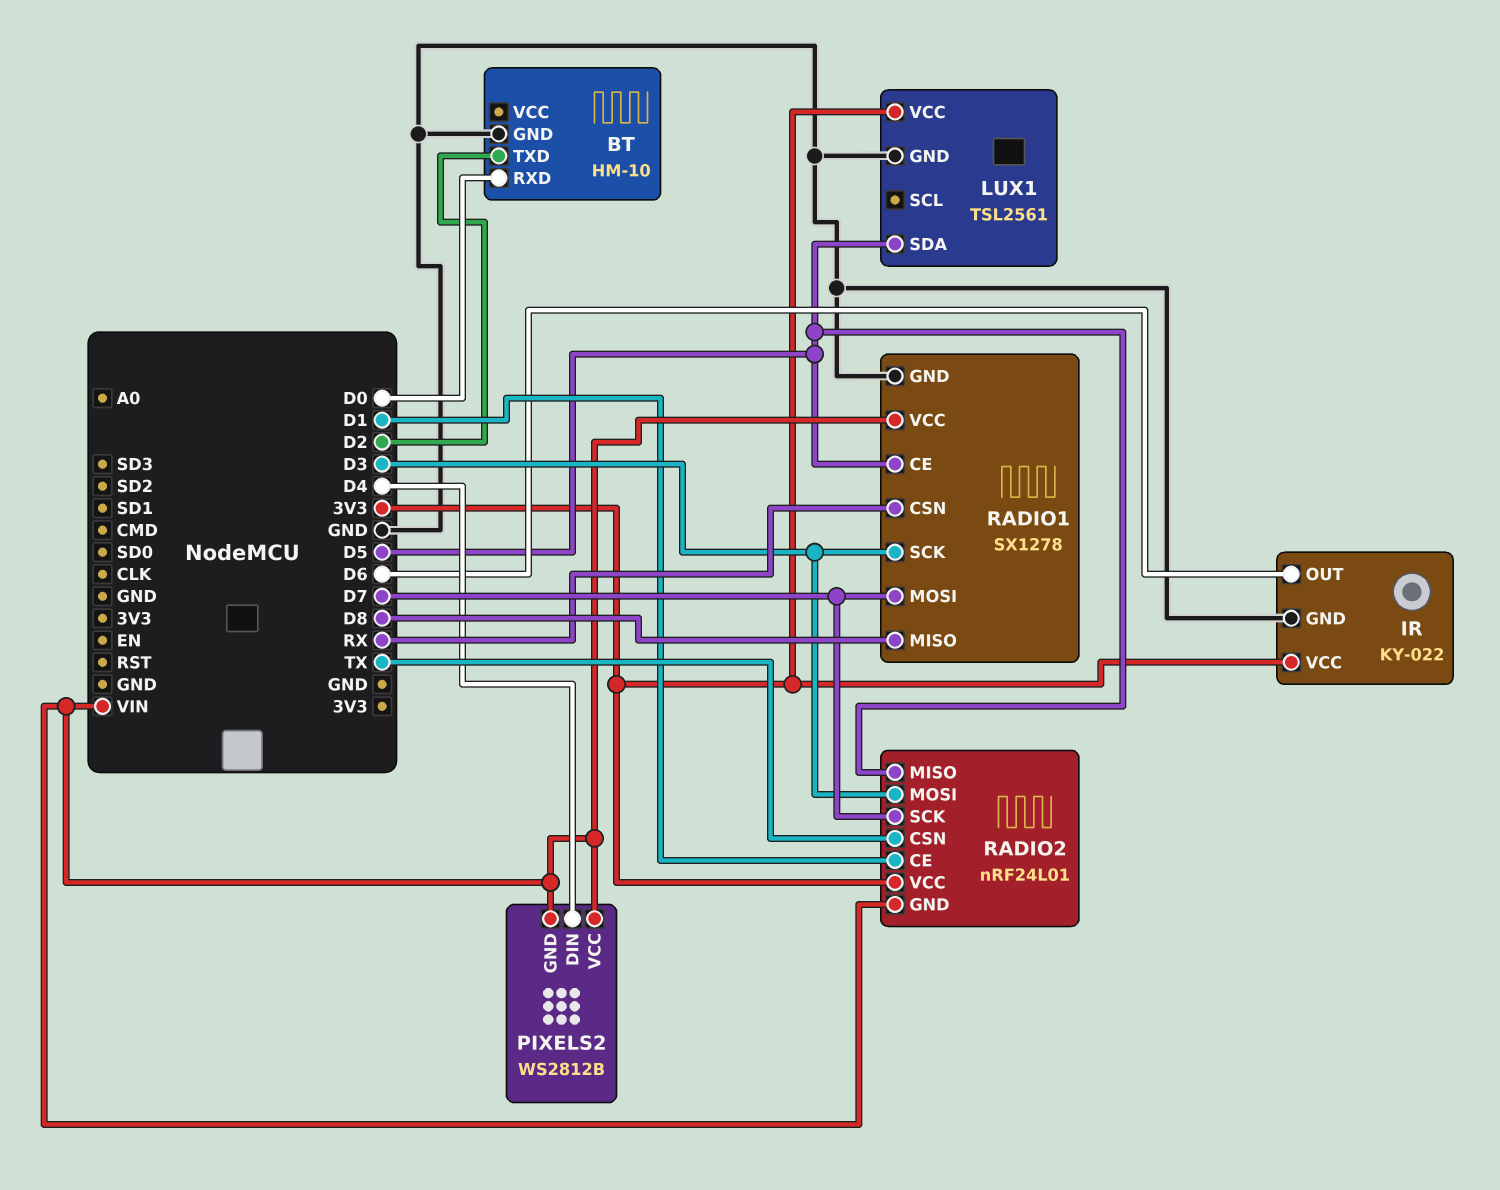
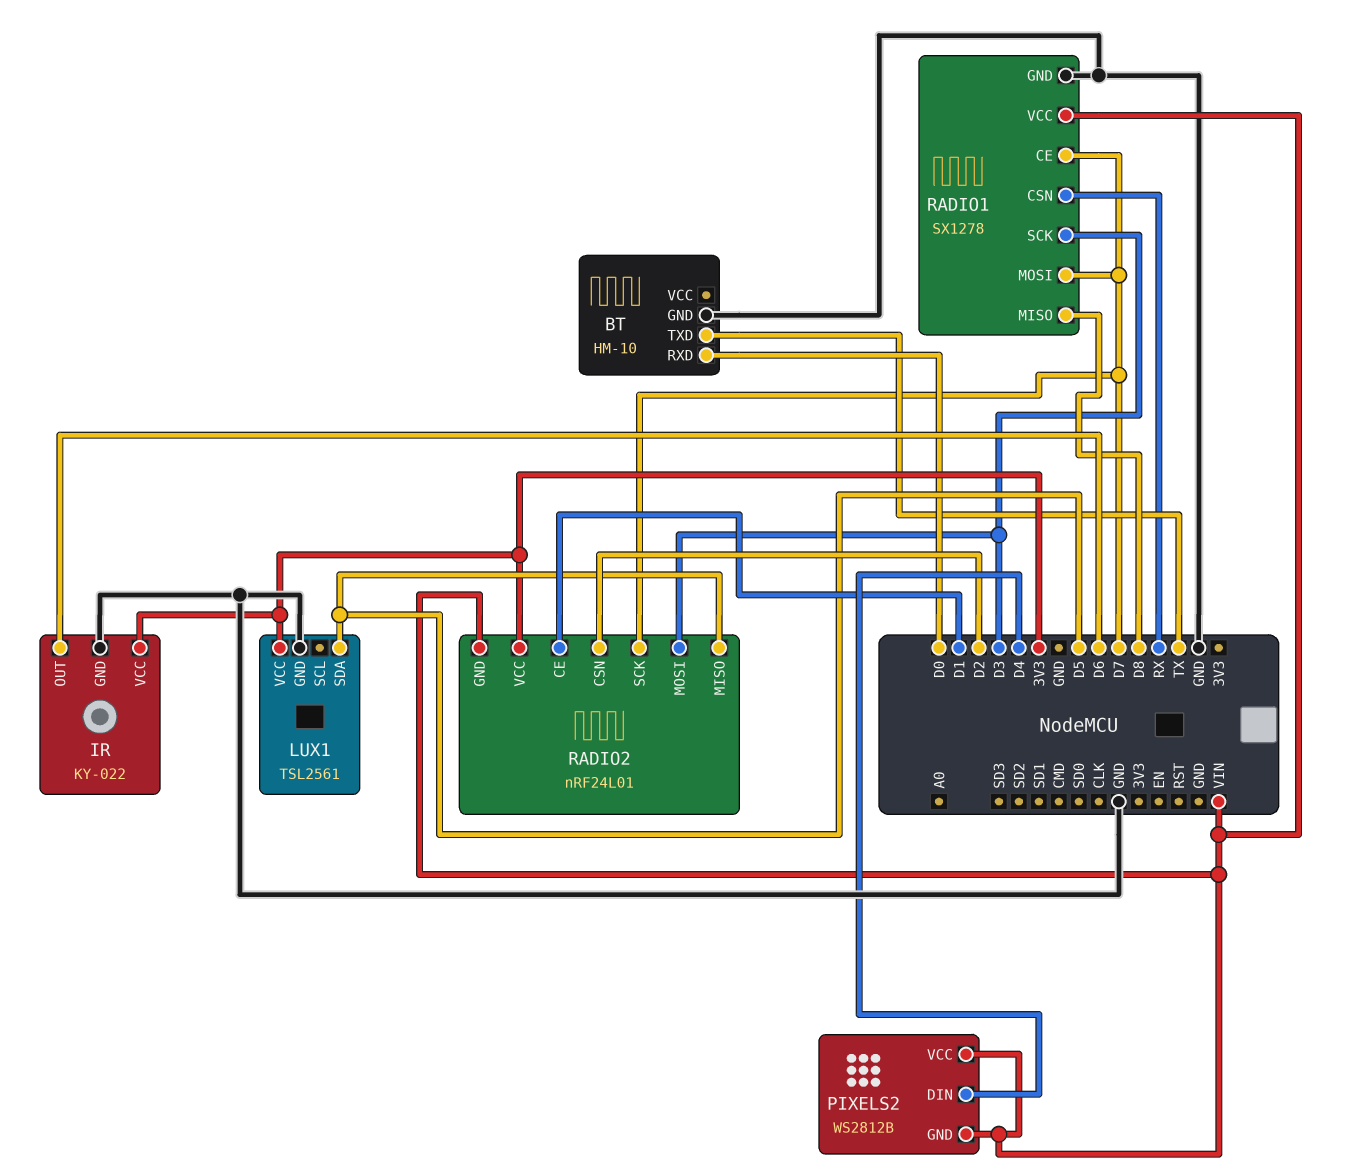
BT pin TXD: D2 -> TX
RADIO1 pin CE: D5 -> D7
RADIO2 pin CSN: TX -> D2

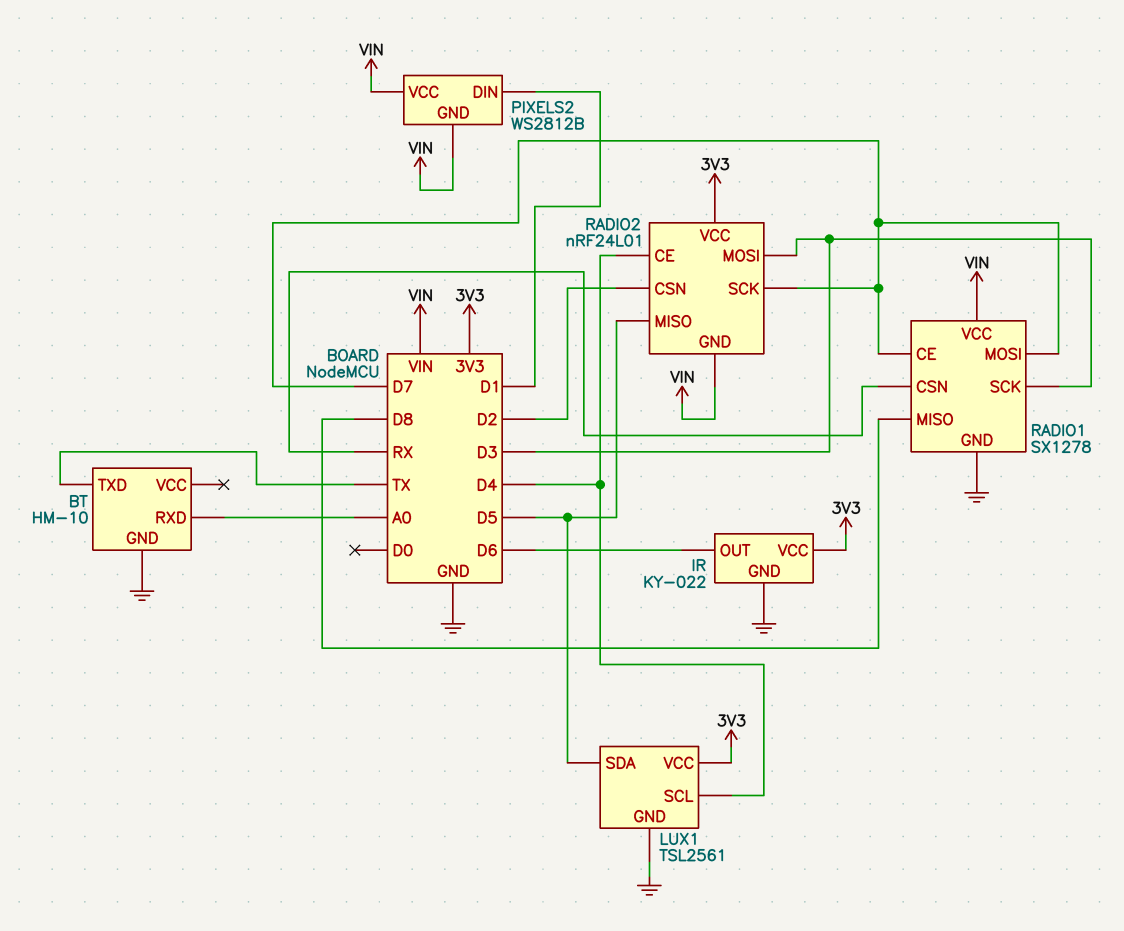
BT pin RXD: D0 -> A0
LUX1 pin SCL: none -> D4
PIXELS2 pin DIN: D4 -> D1
RADIO2 pin CE: D1 -> D4

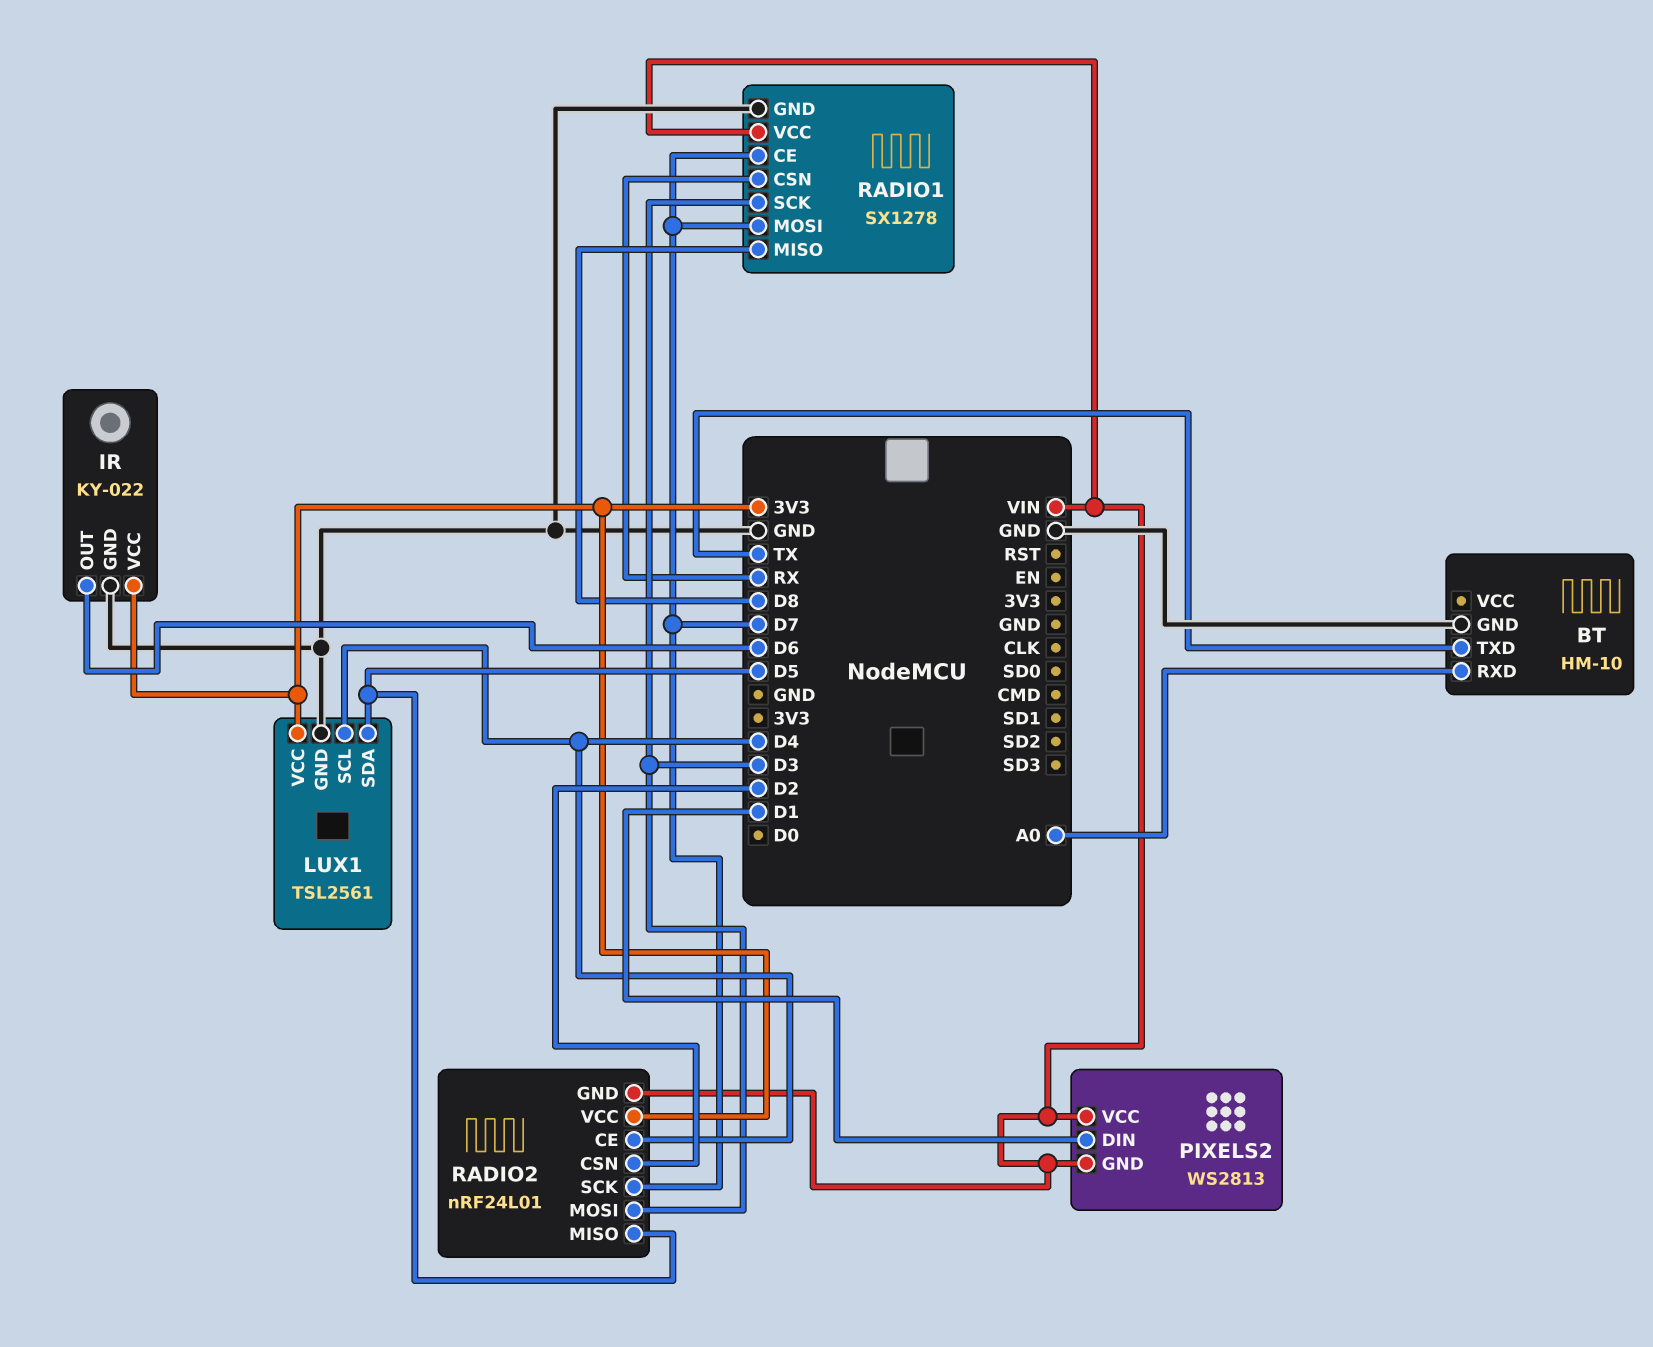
PIXELS2: WS2812B -> WS2813

